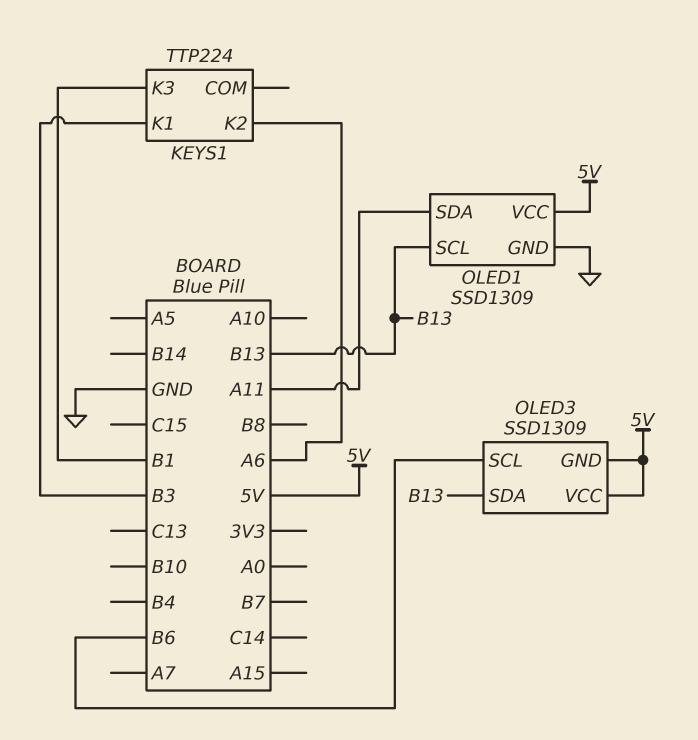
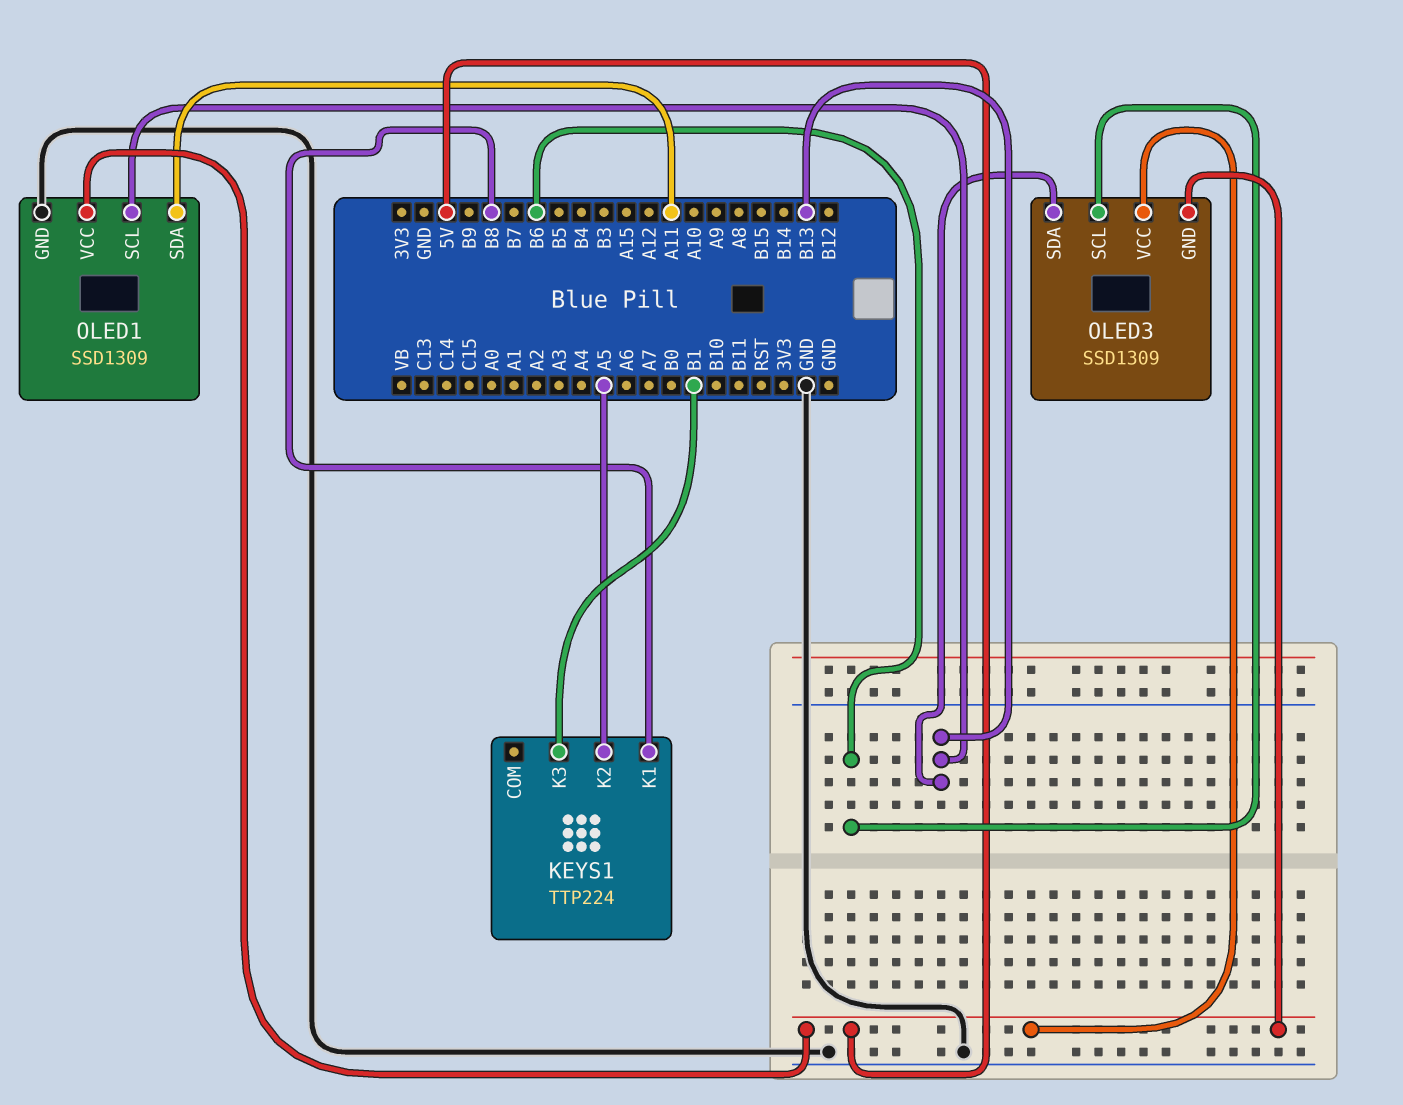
KEYS1 pin K1: B3 -> B8
KEYS1 pin K2: A6 -> A5

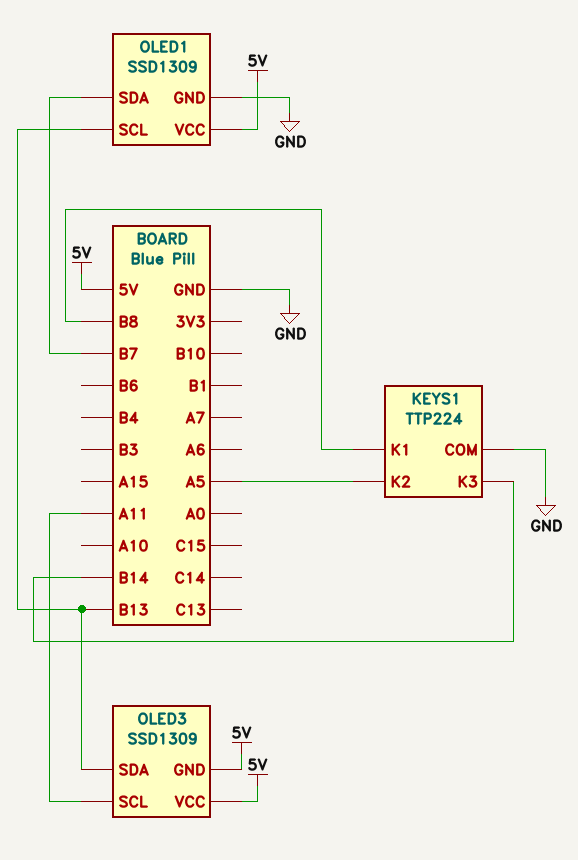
KEYS1 pin COM: none -> GND
KEYS1 pin K3: B1 -> B14
OLED1 pin SDA: A11 -> B7
OLED3 pin SCL: B6 -> A11

